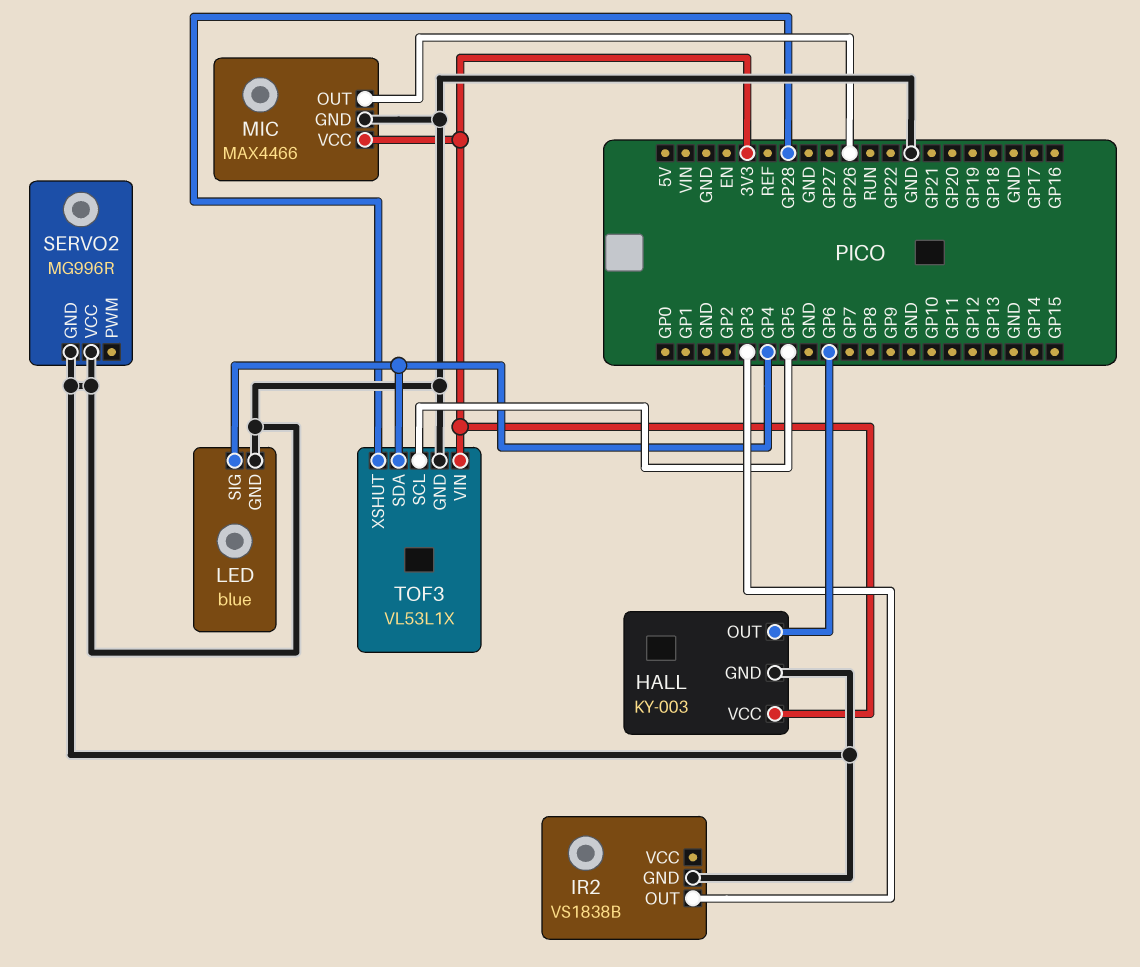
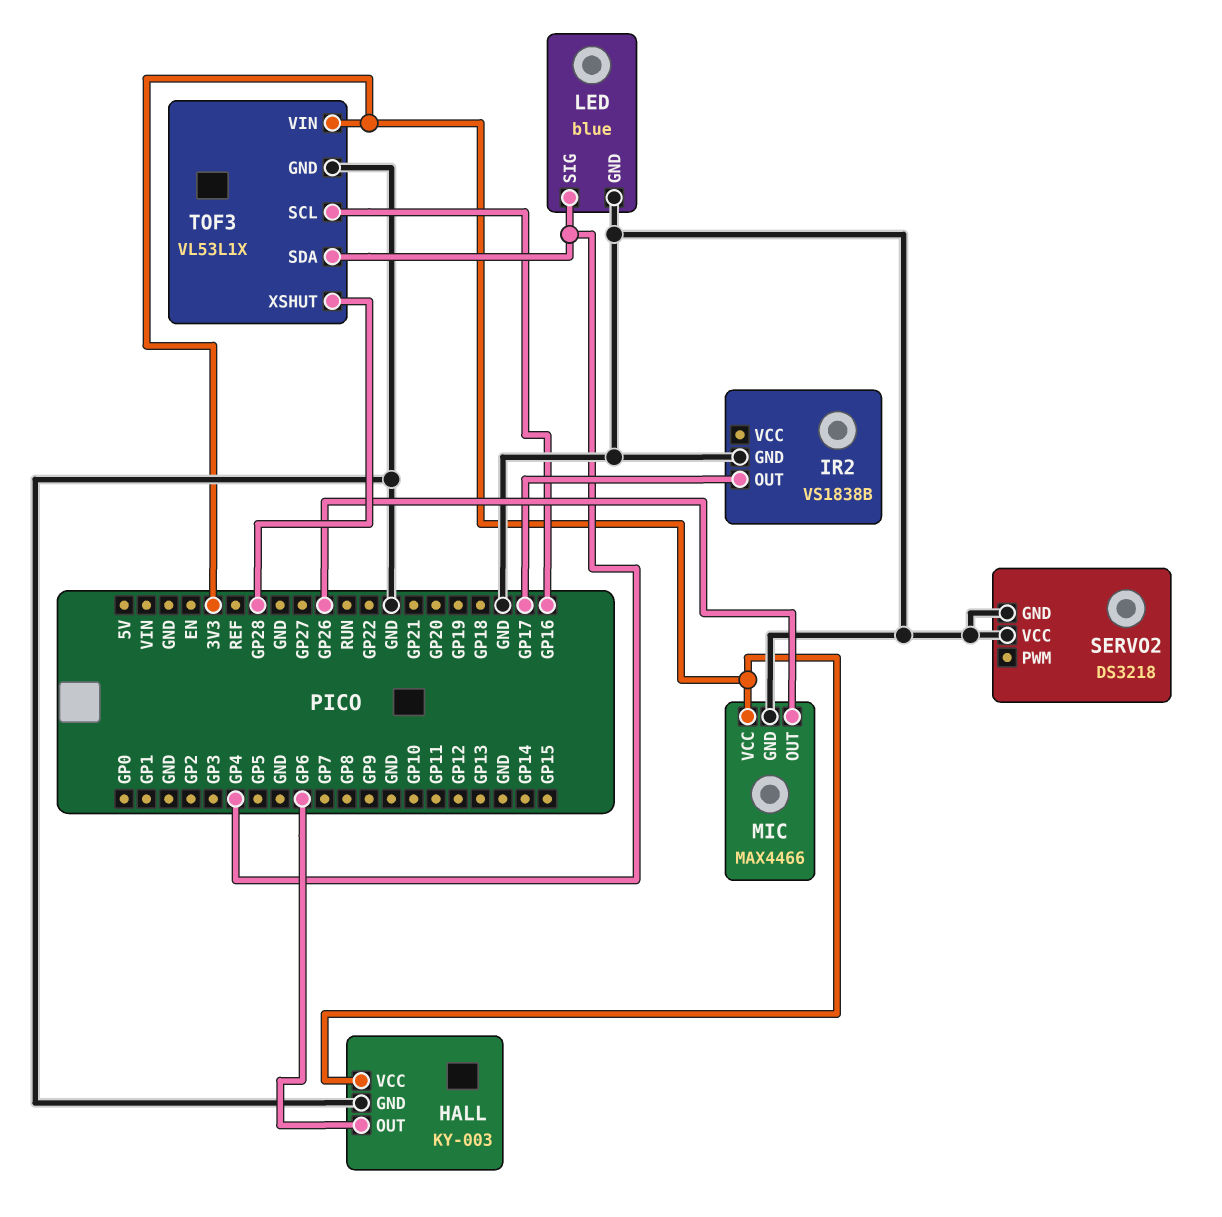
IR2 pin OUT: GP3 -> GP17
SERVO2: MG996R -> DS3218
TOF3 pin SCL: GP5 -> GP16

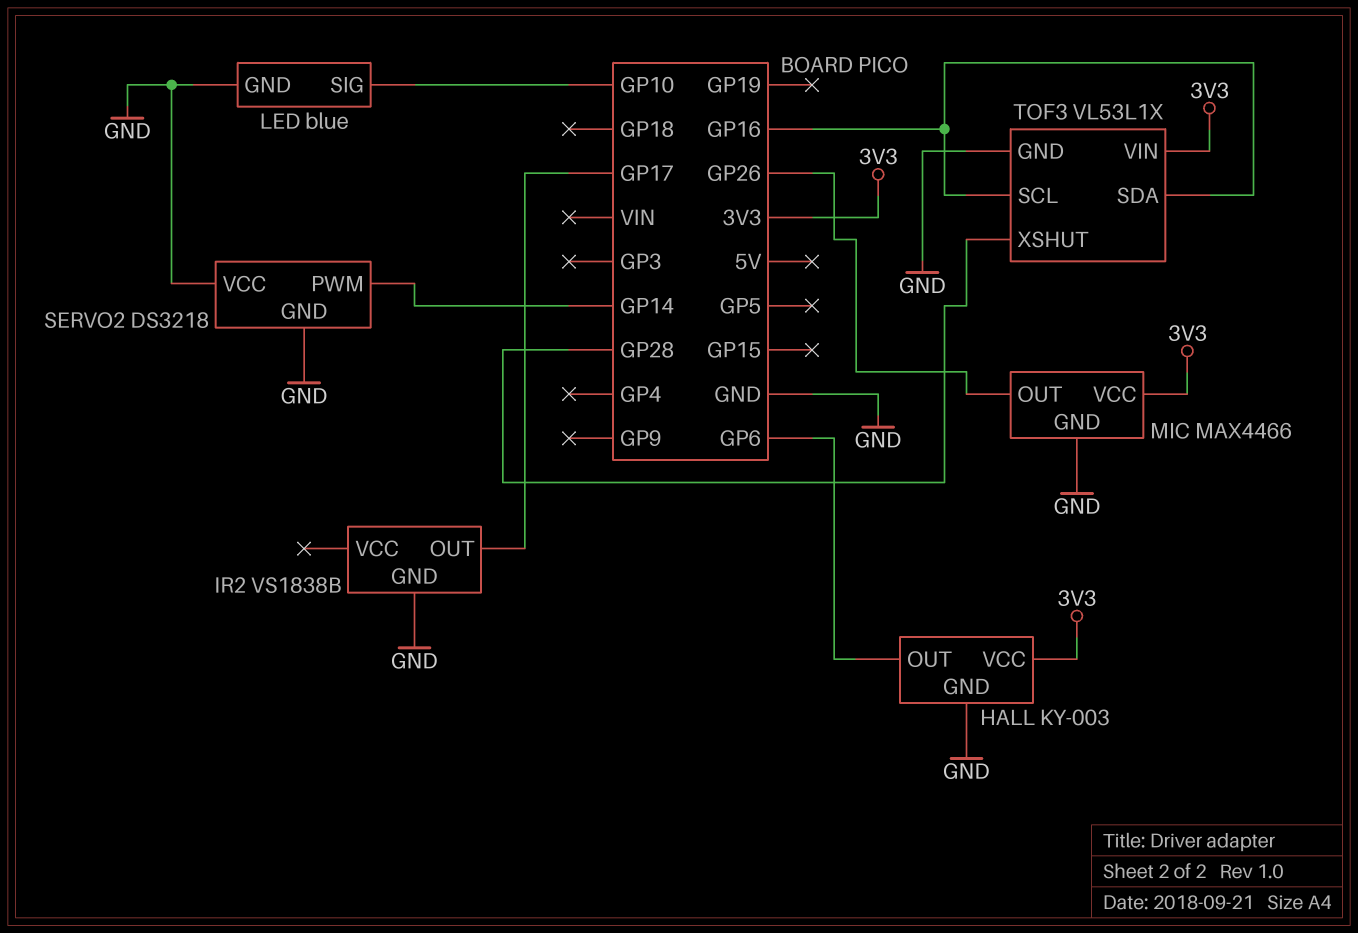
LED pin SIG: GP4 -> GP10
SERVO2 pin PWM: none -> GP14
TOF3 pin SDA: GP4 -> GP16

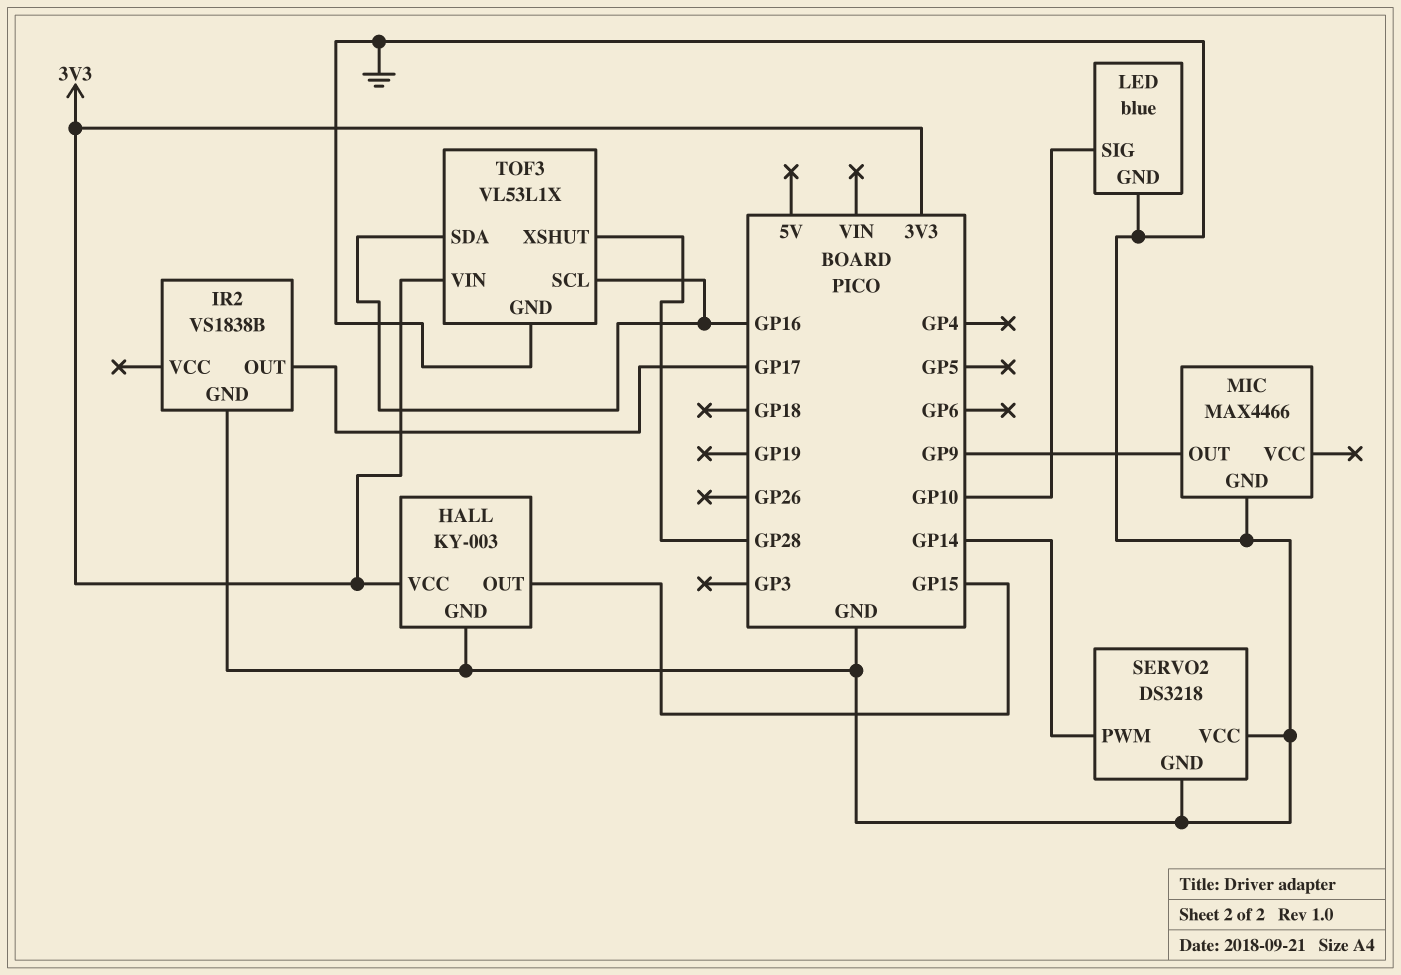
HALL pin OUT: GP6 -> GP15
MIC pin OUT: GP26 -> GP9
MIC pin VCC: 3V3 -> none

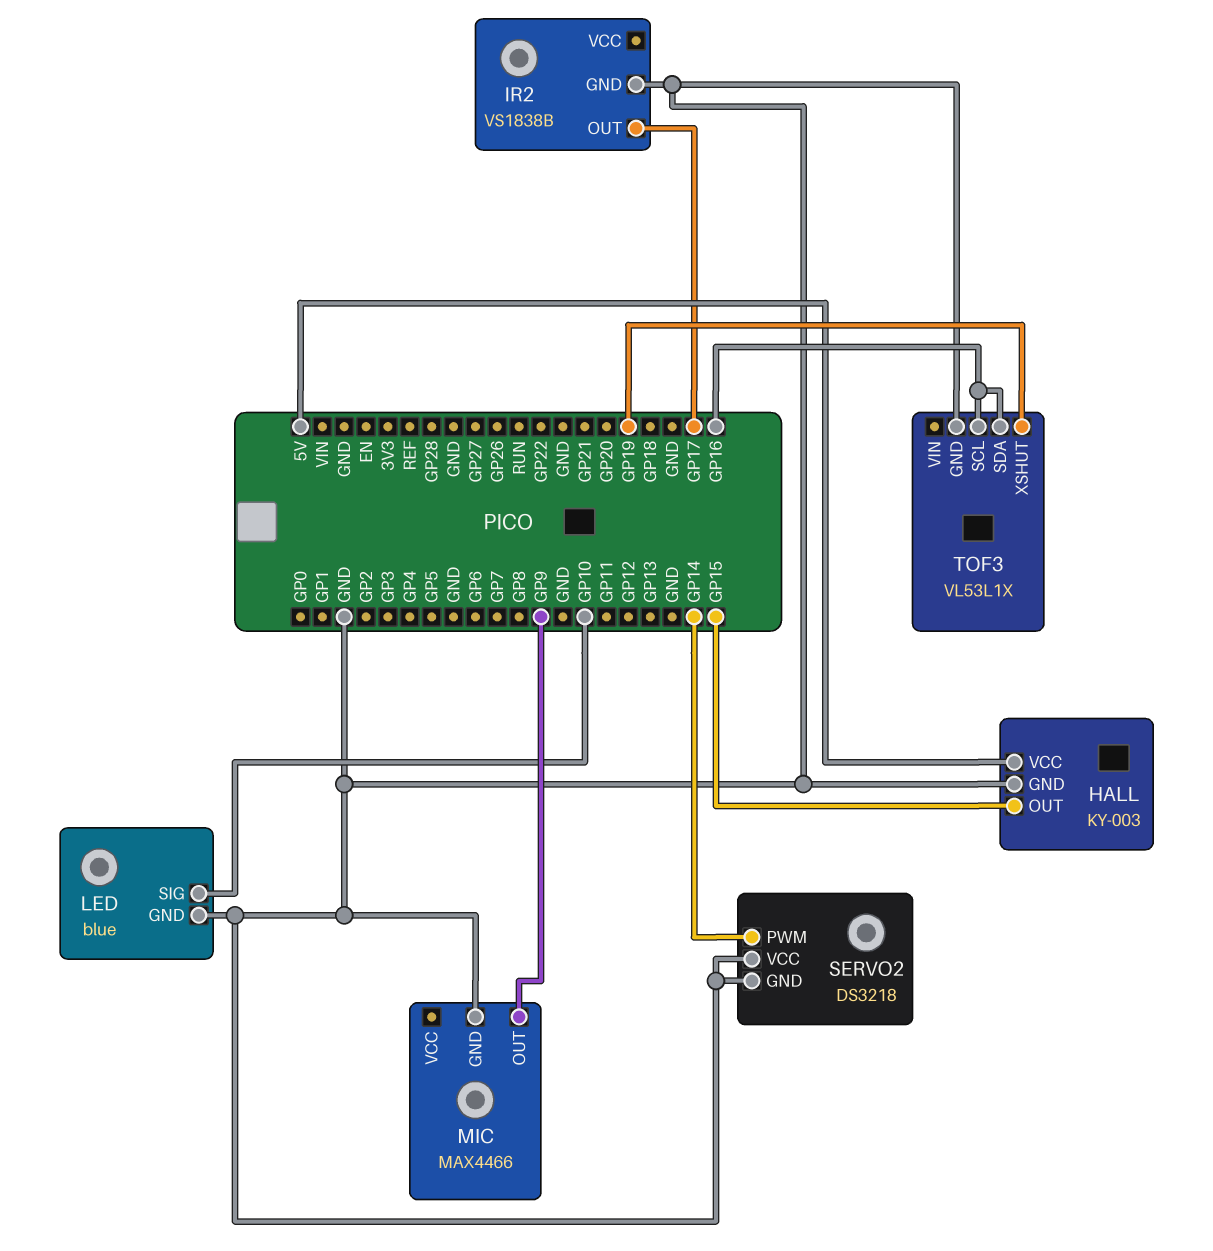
HALL pin VCC: 3V3 -> 5V
TOF3 pin VIN: 3V3 -> none
TOF3 pin XSHUT: GP28 -> GP19

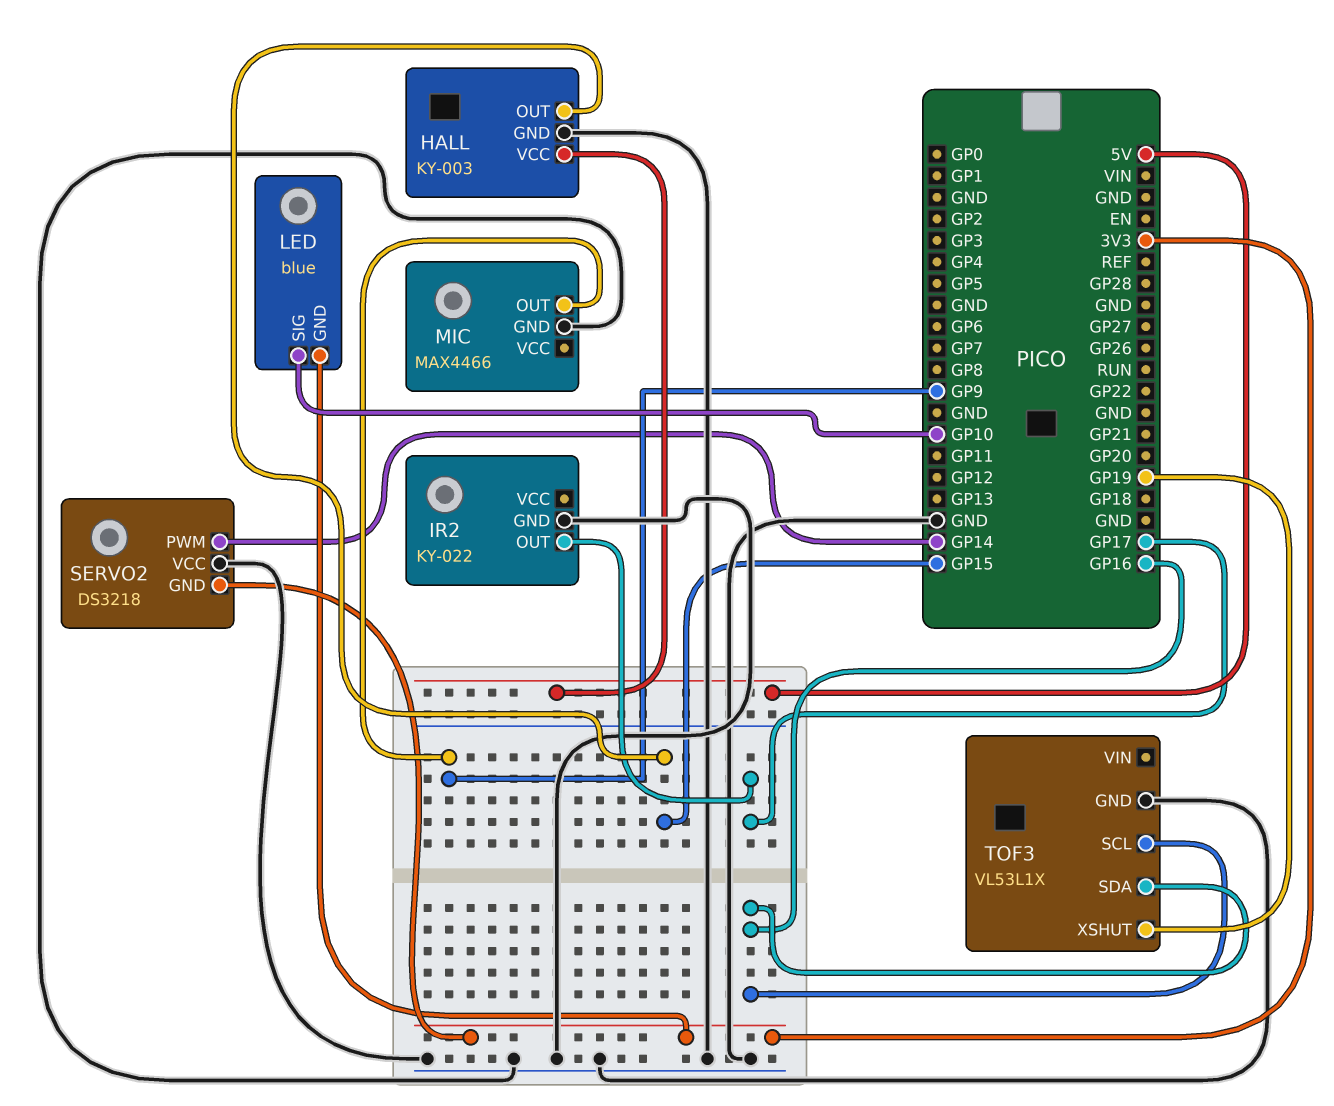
IR2: VS1838B -> KY-022
LED pin GND: GND -> 3V3
SERVO2 pin GND: GND -> 3V3

